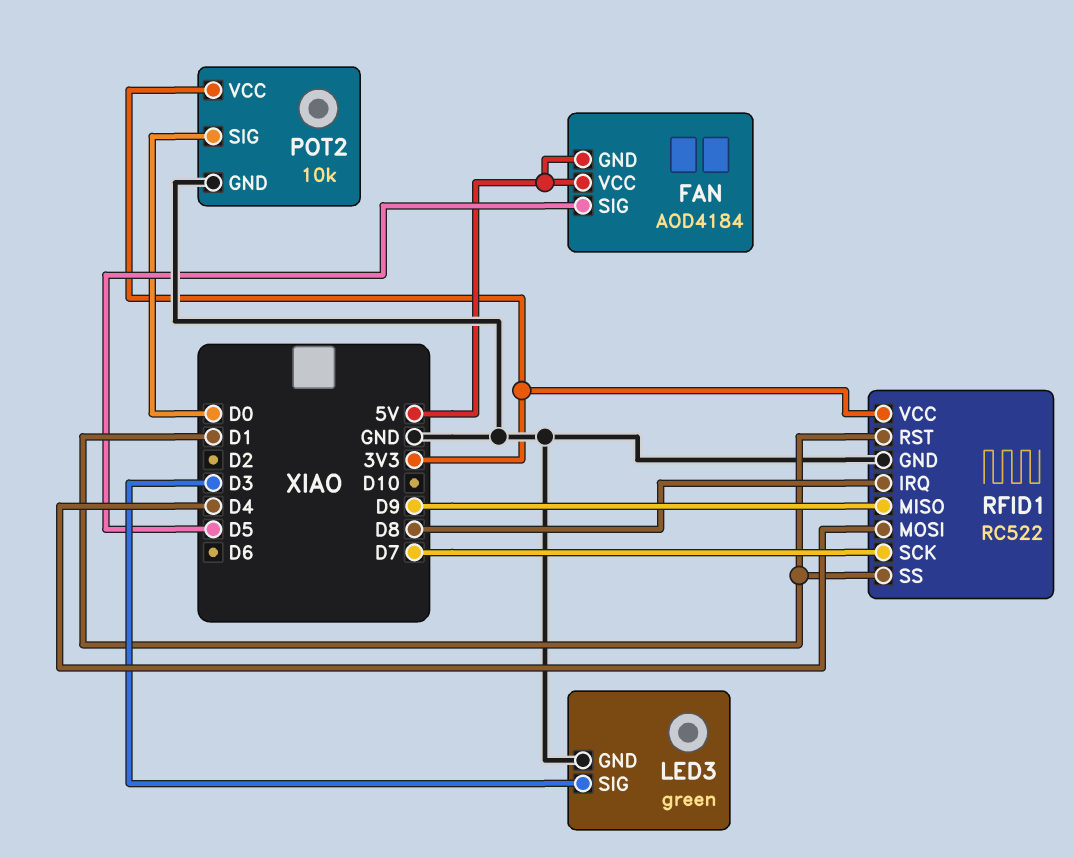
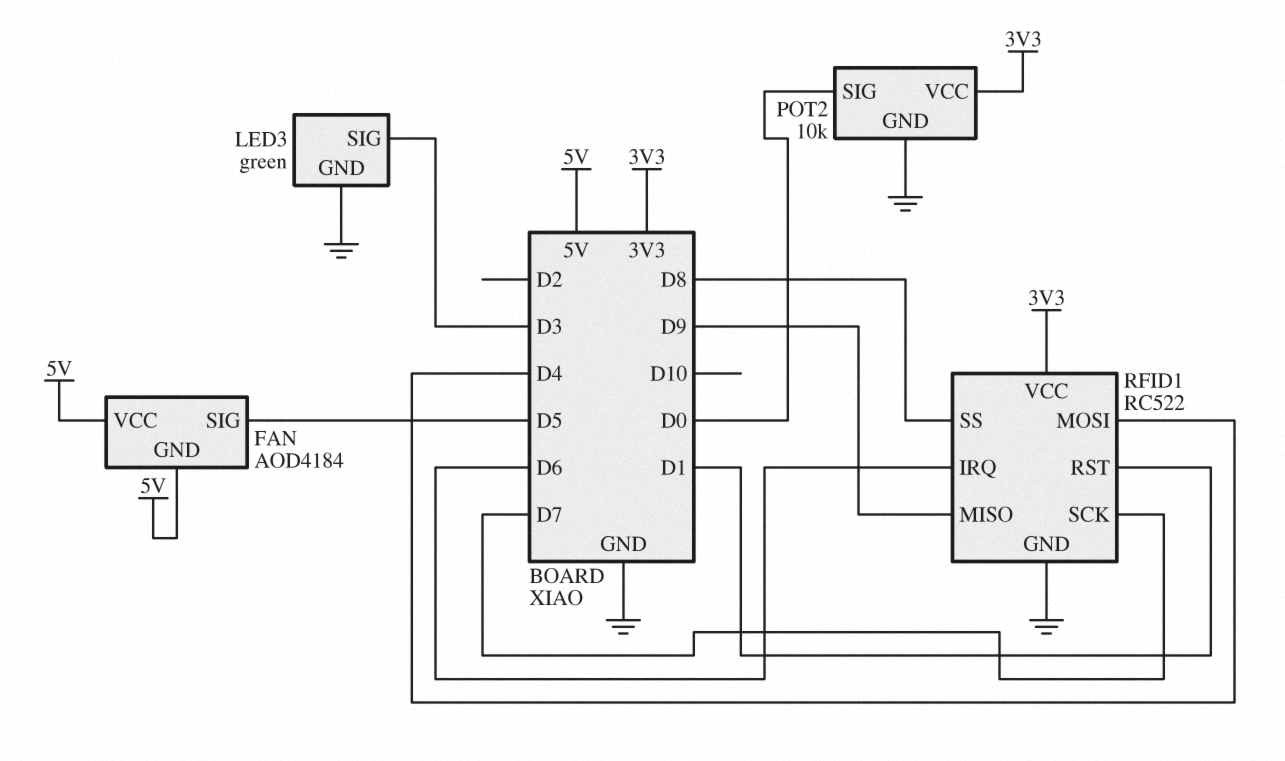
RFID1 pin IRQ: D8 -> D6
RFID1 pin SS: D1 -> D8

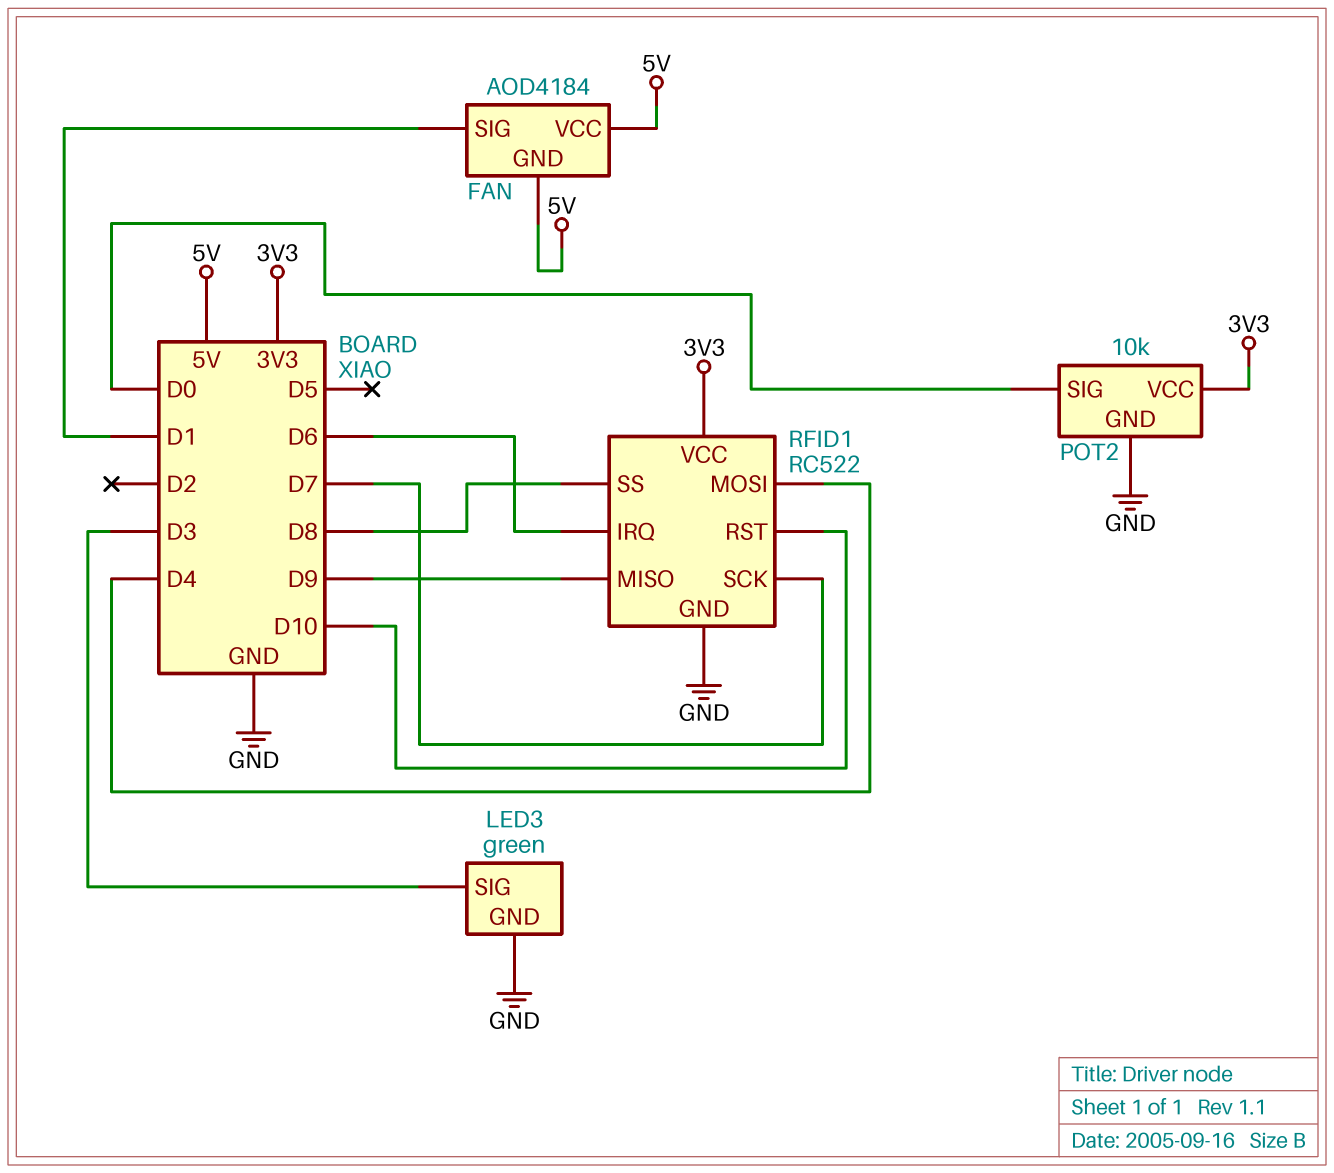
FAN pin SIG: D5 -> D1
RFID1 pin RST: D1 -> D10

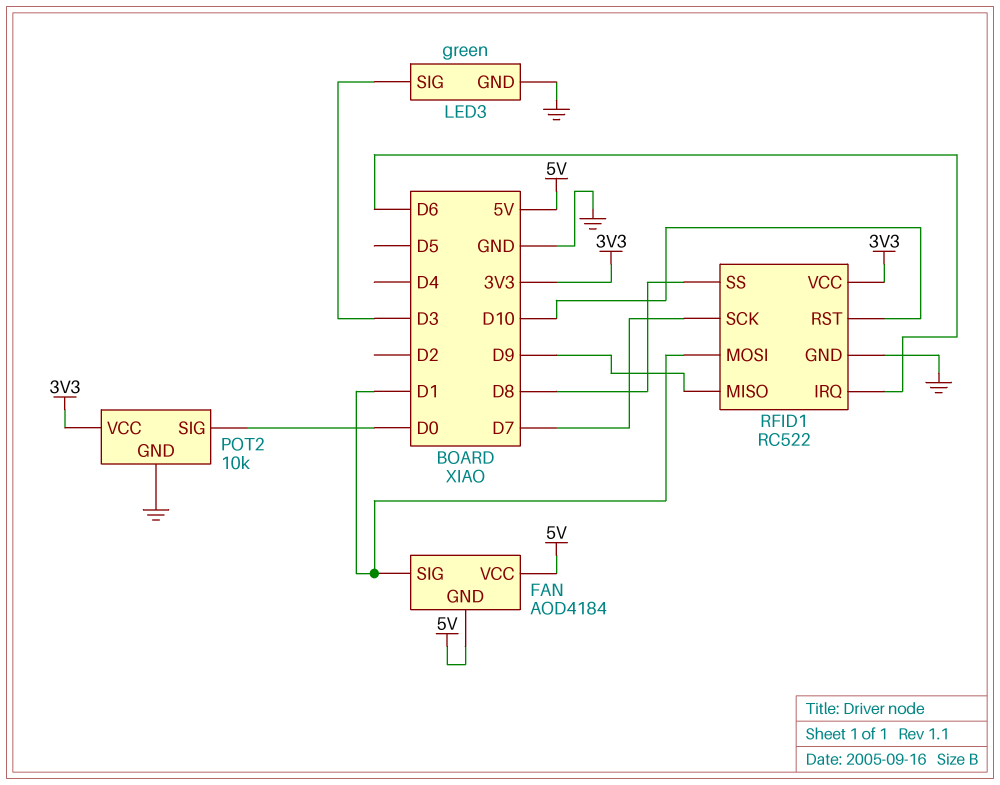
RFID1 pin MOSI: D4 -> D1

